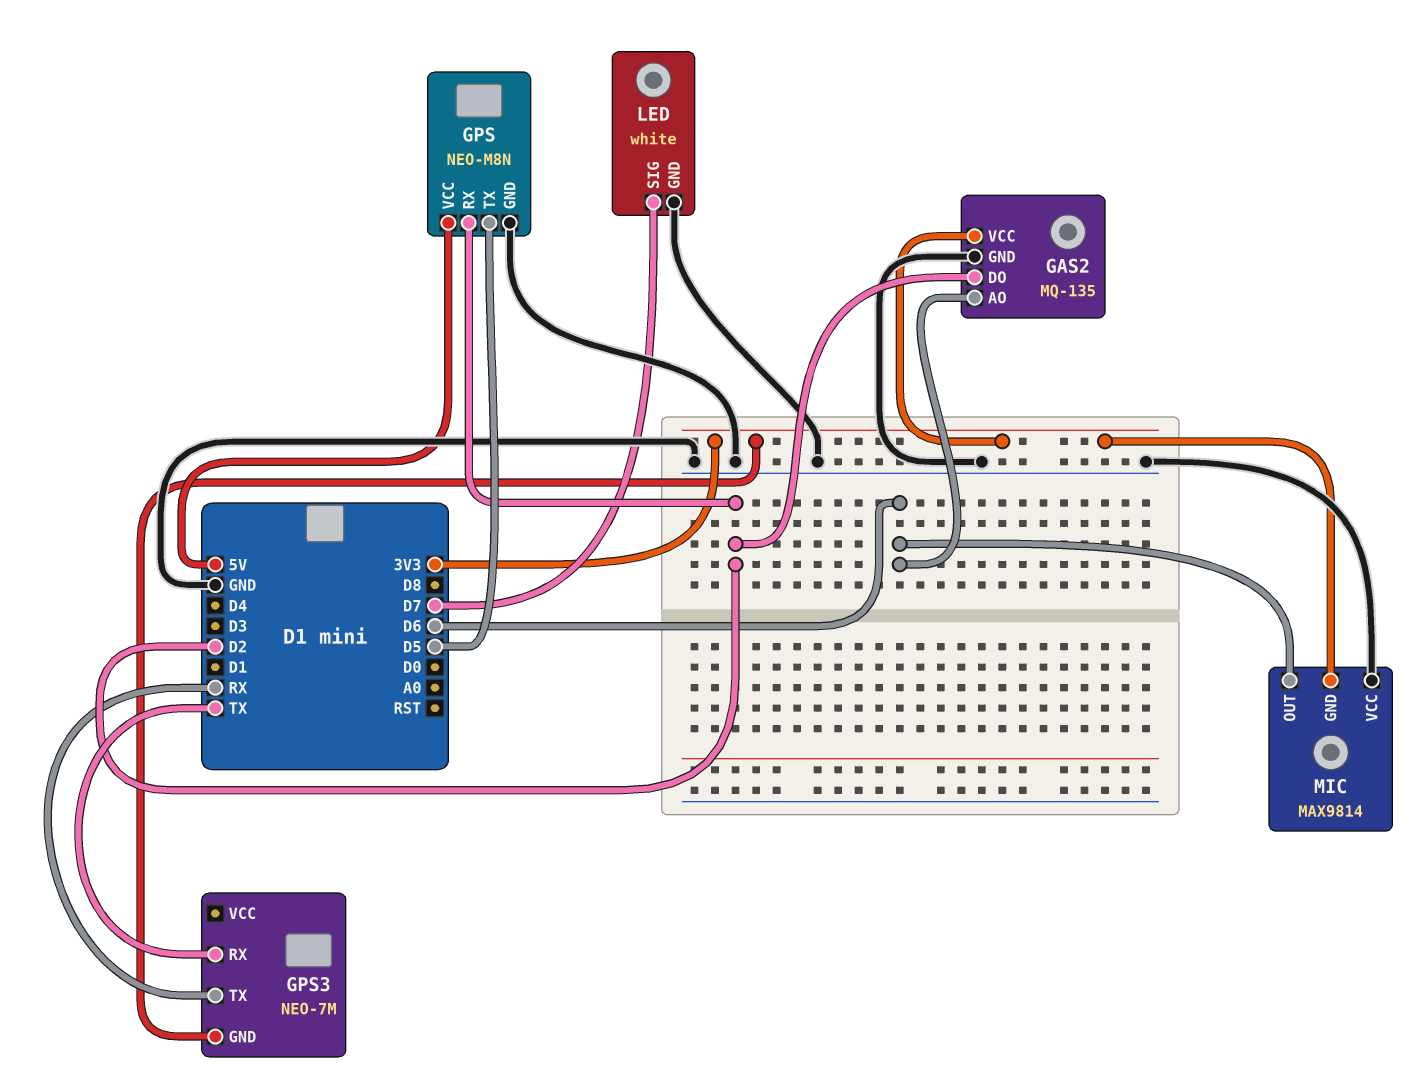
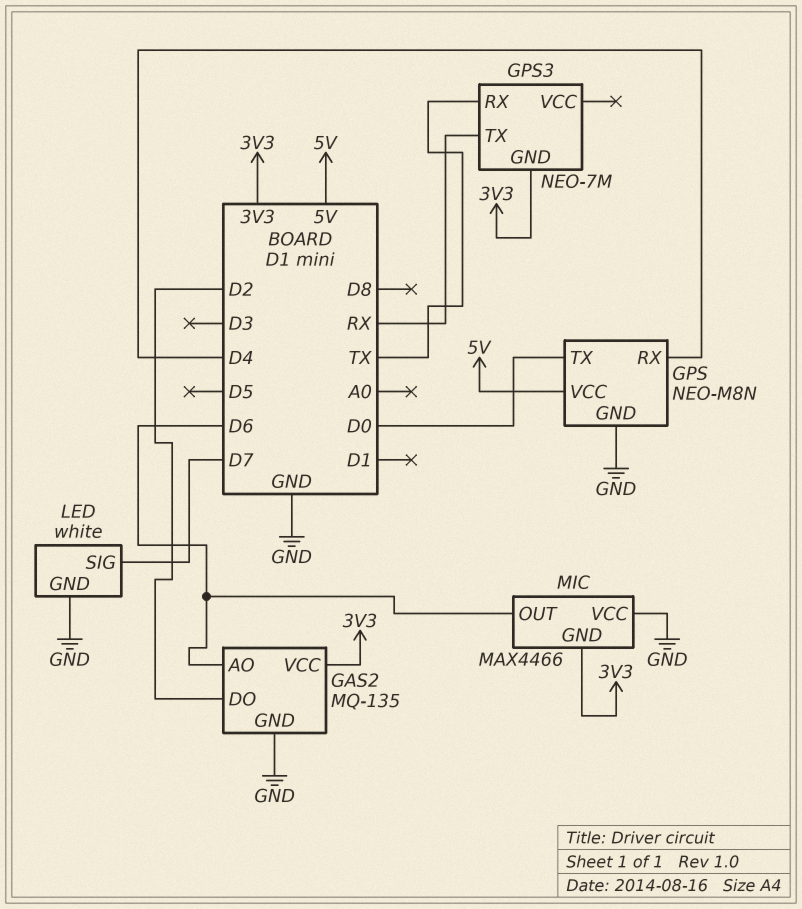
GPS pin RX: D2 -> D4
GPS pin TX: D5 -> D0
MIC: MAX9814 -> MAX4466

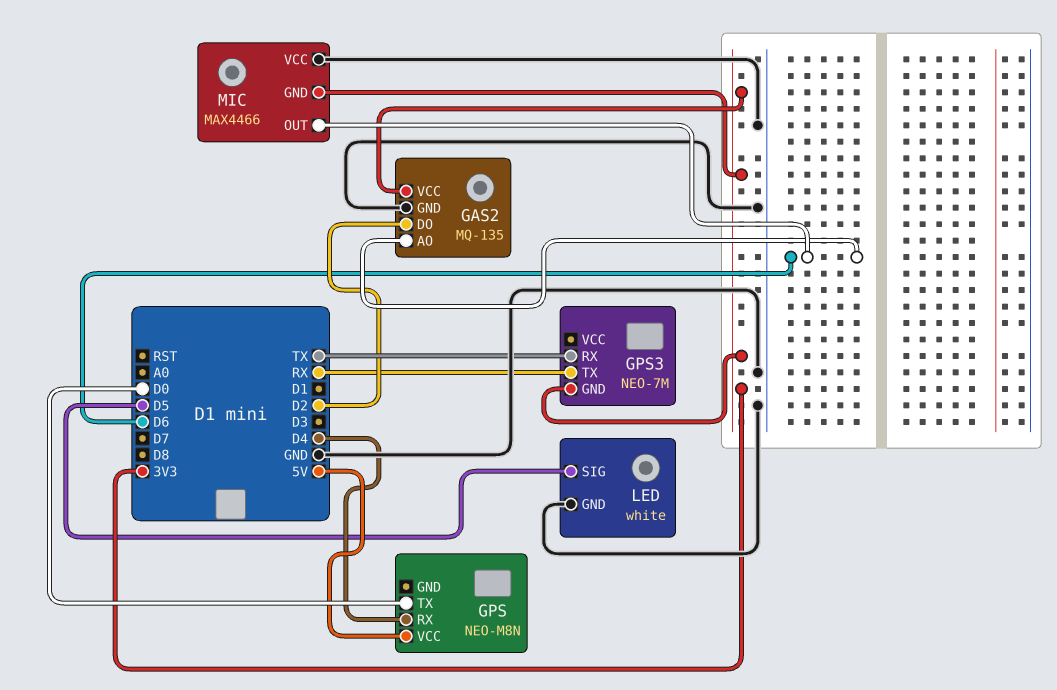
GPS pin GND: GND -> none
LED pin SIG: D7 -> D5

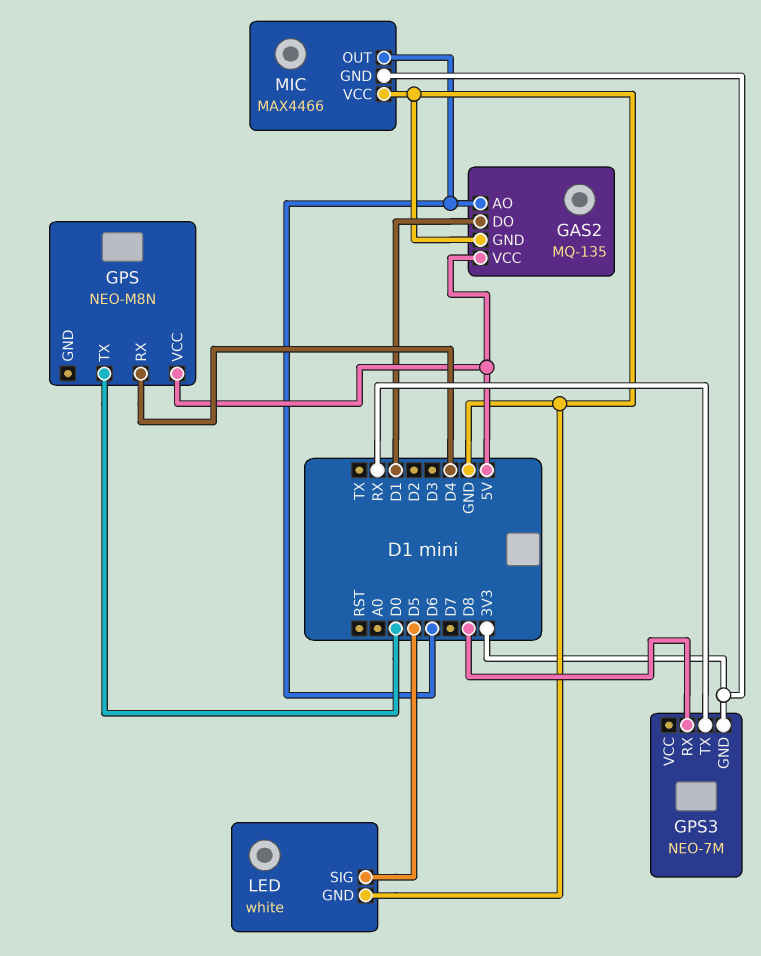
GAS2 pin DO: D2 -> D1
GAS2 pin VCC: 3V3 -> 5V
GPS3 pin RX: TX -> D8

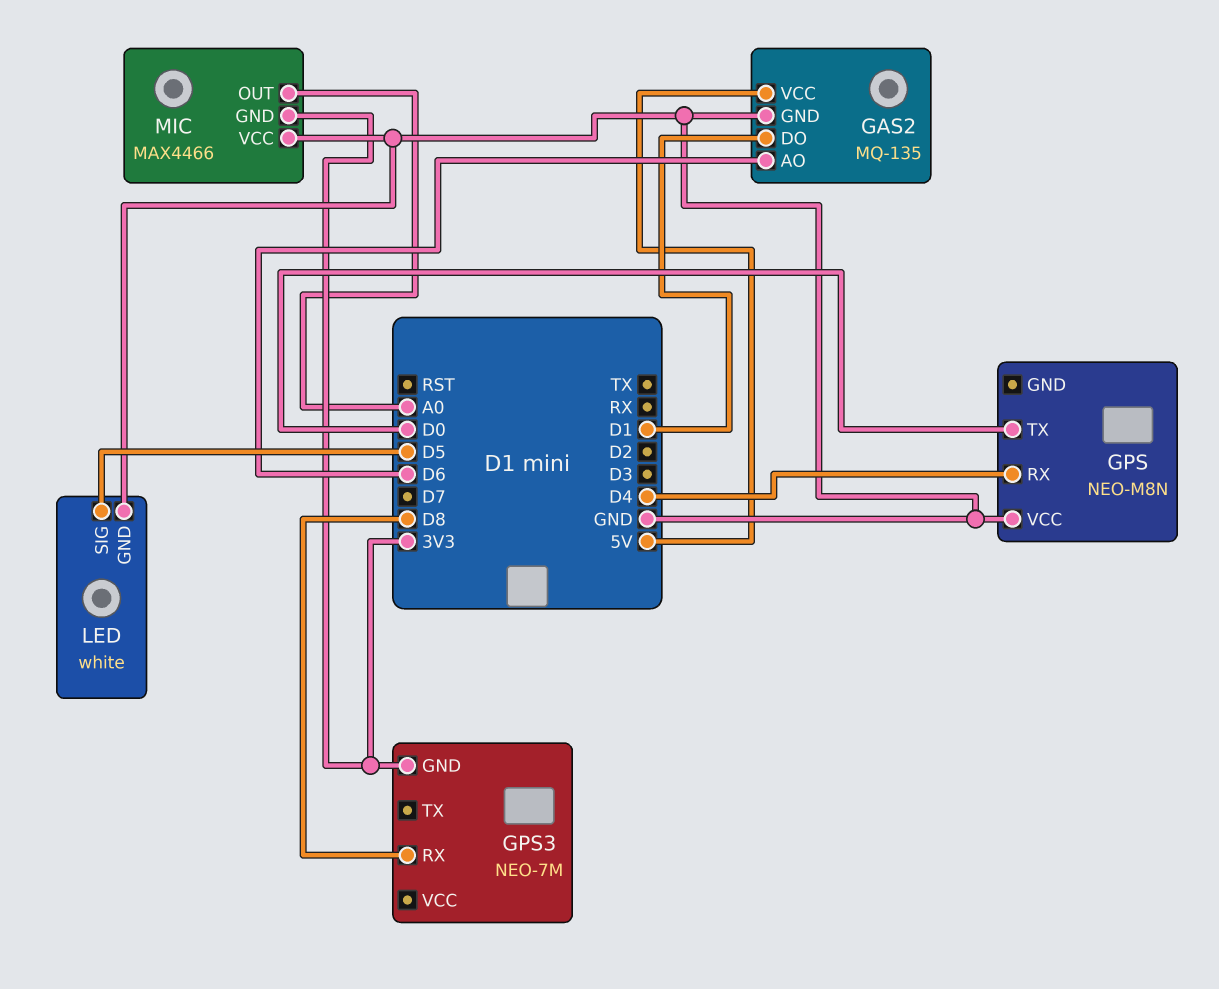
GPS pin VCC: 5V -> GND
GPS3 pin TX: RX -> none
MIC pin OUT: D6 -> A0

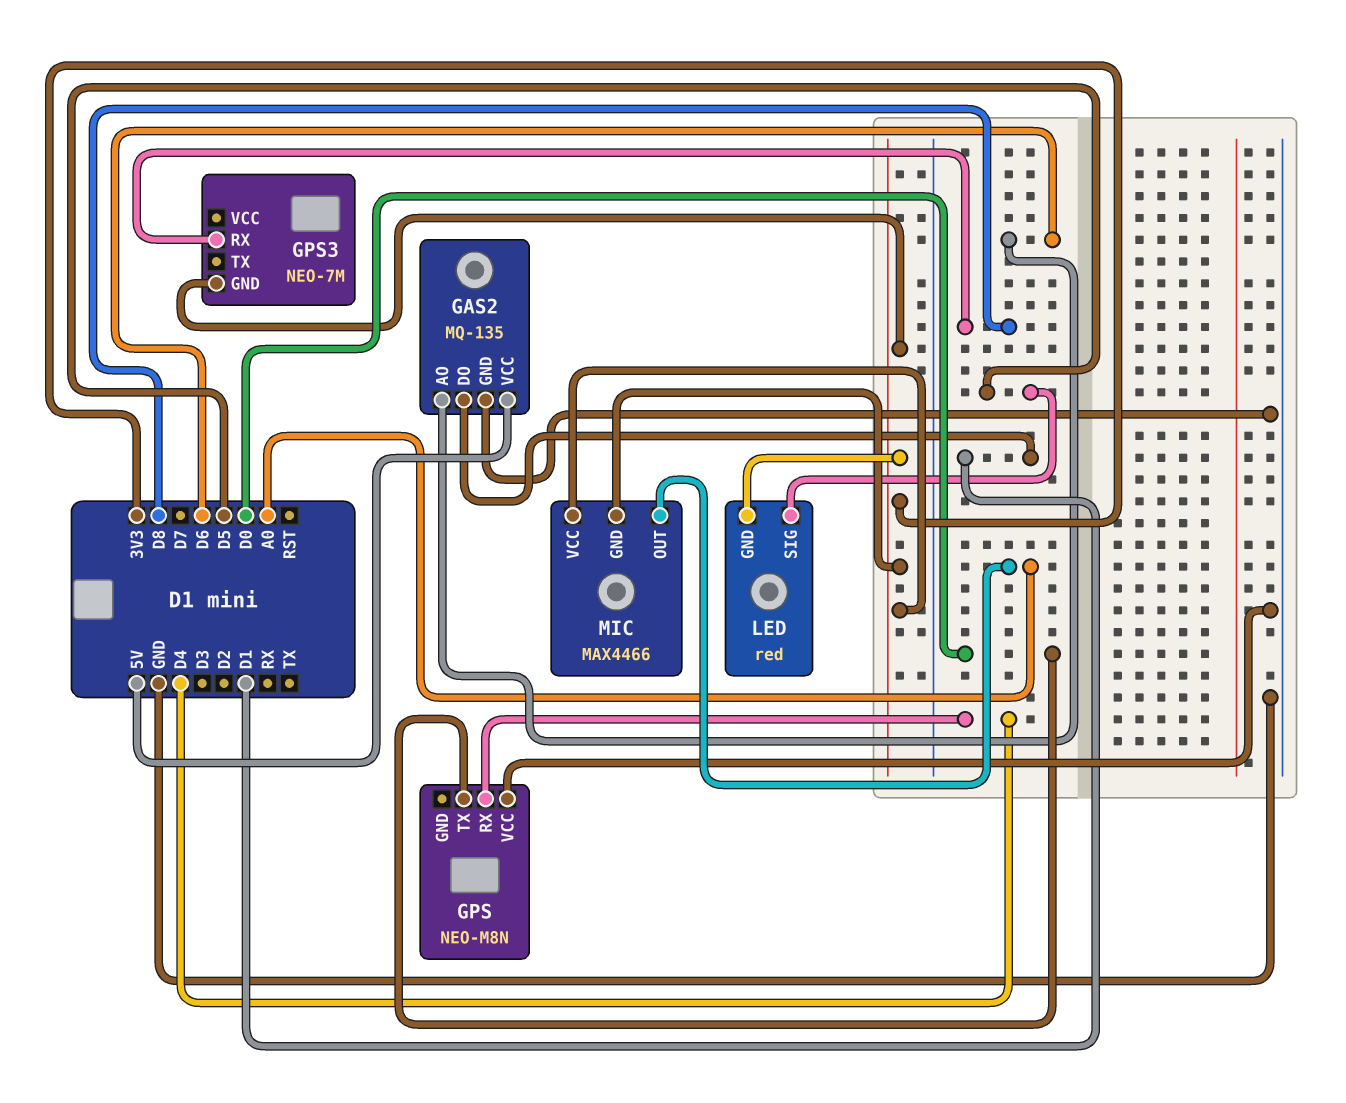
LED: white -> red
LED pin GND: GND -> 3V3
MIC pin VCC: GND -> 3V3

